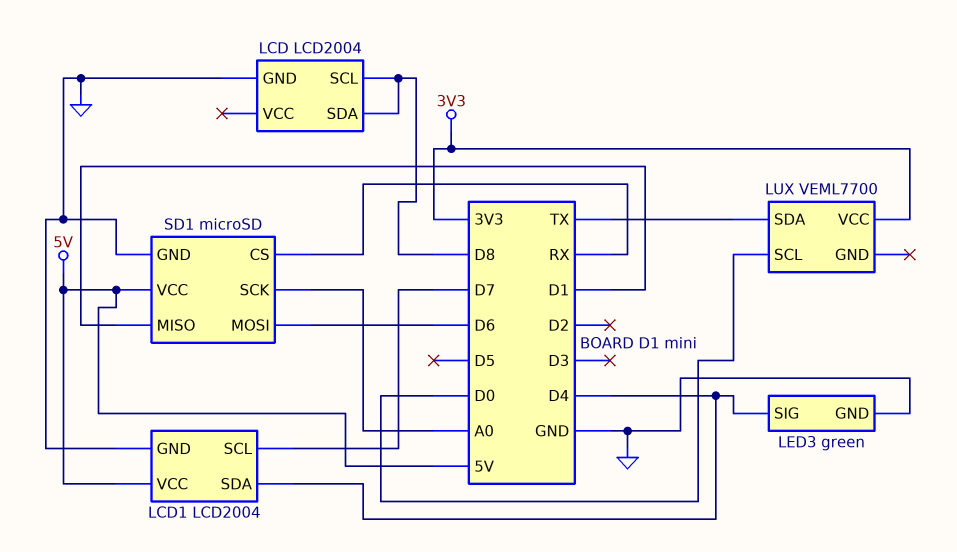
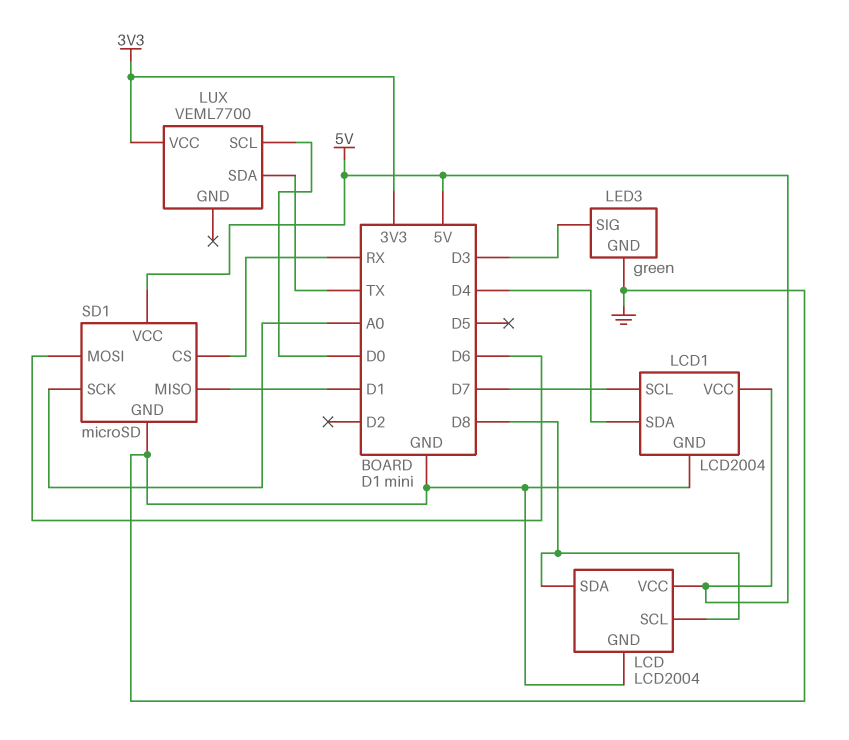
LCD pin VCC: none -> 5V
LED3 pin SIG: D4 -> D3

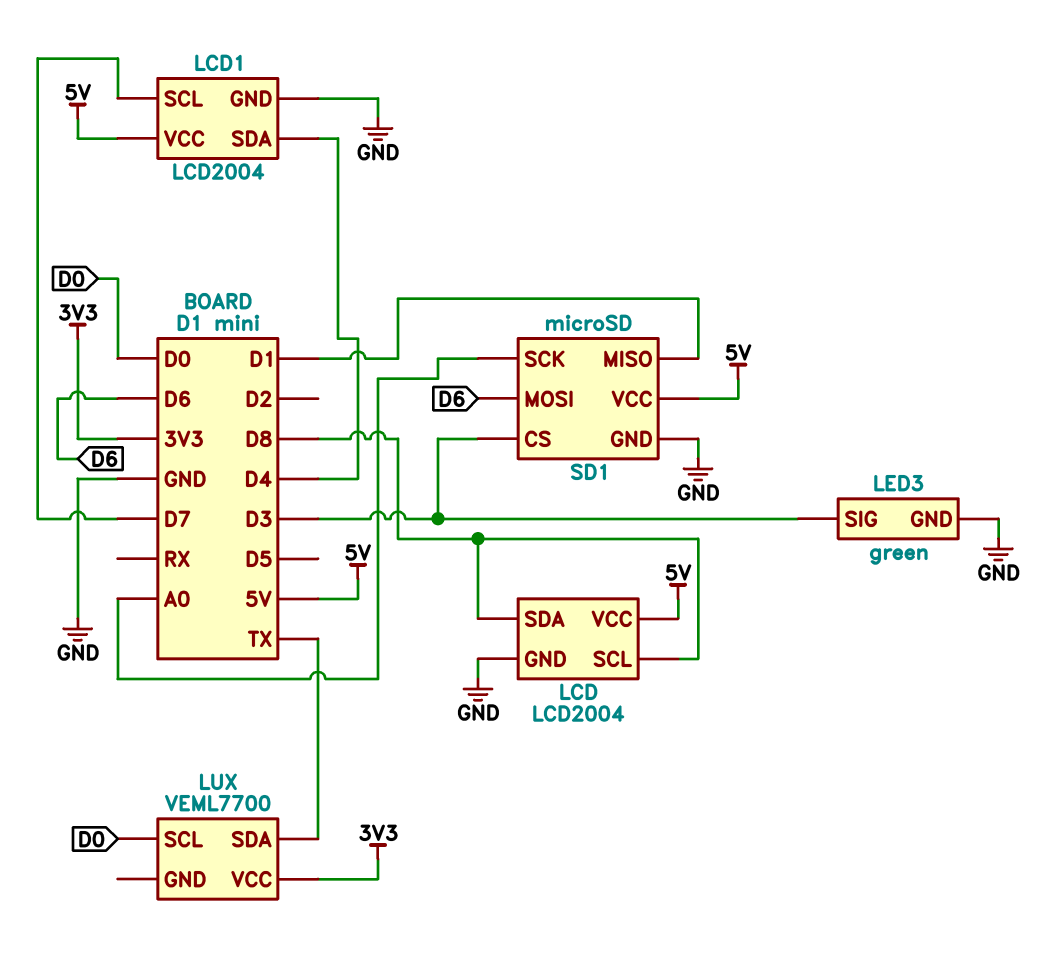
SD1 pin CS: RX -> D3

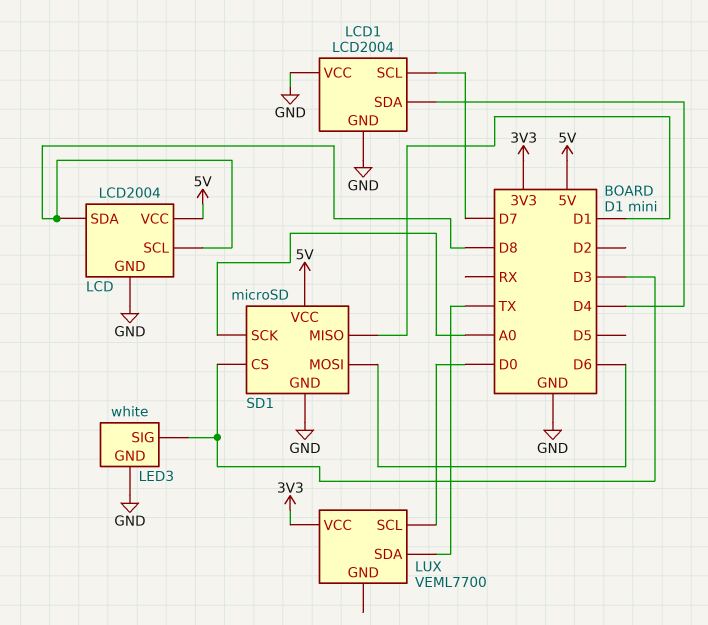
LCD1 pin VCC: 5V -> GND
LED3: green -> white

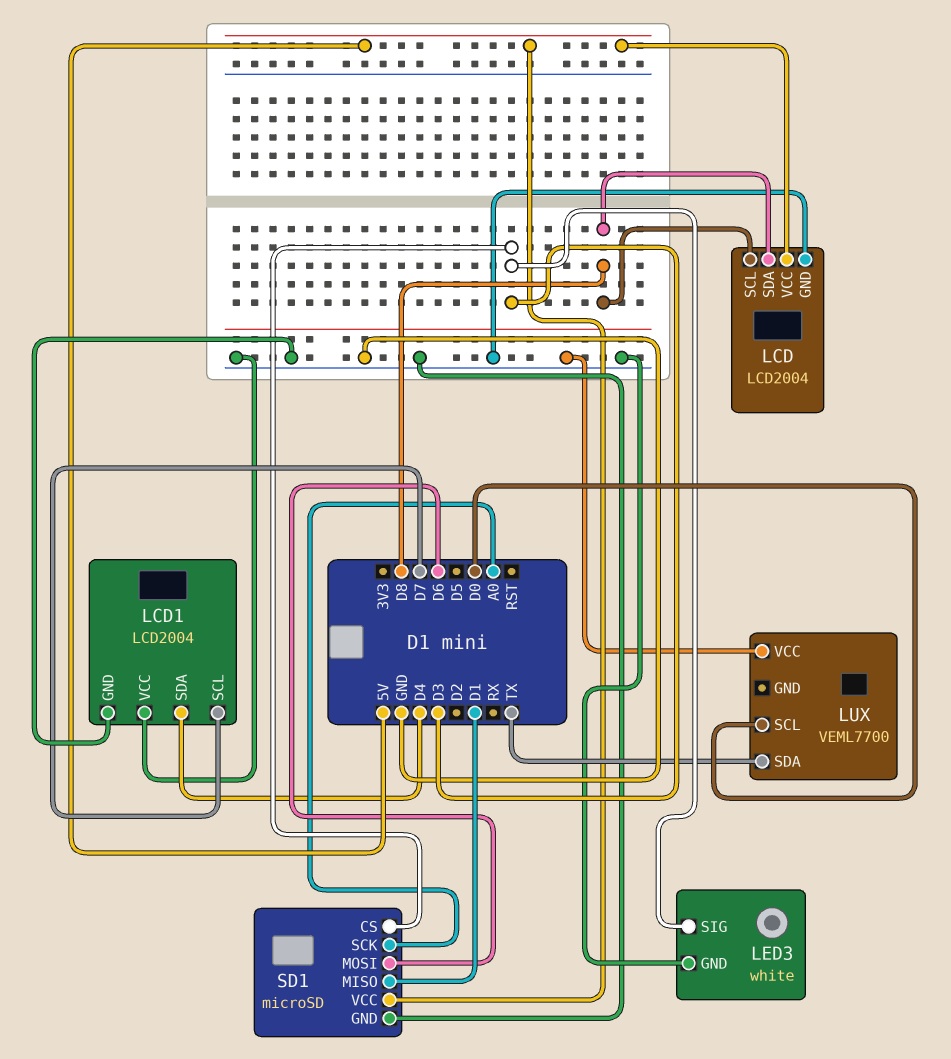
LUX pin VCC: 3V3 -> GND

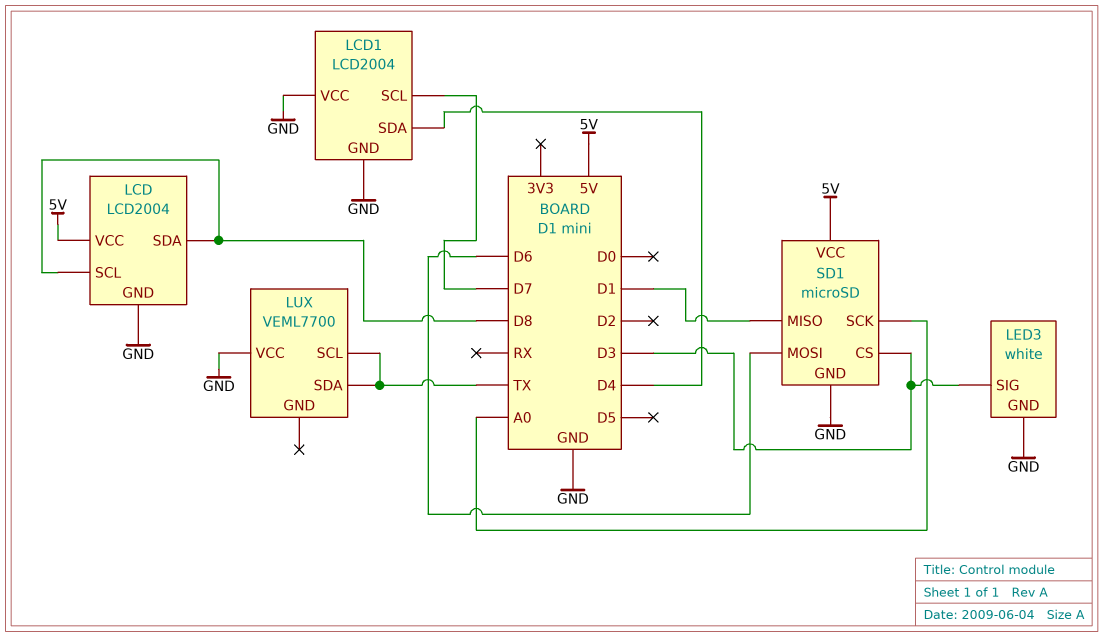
LUX pin SCL: D0 -> TX

